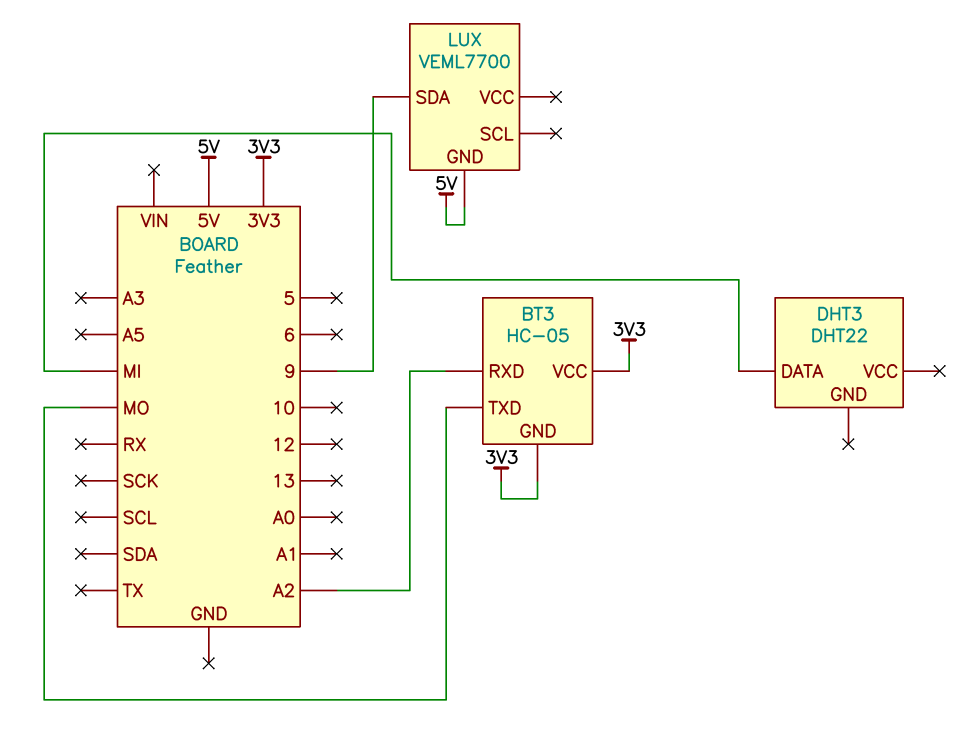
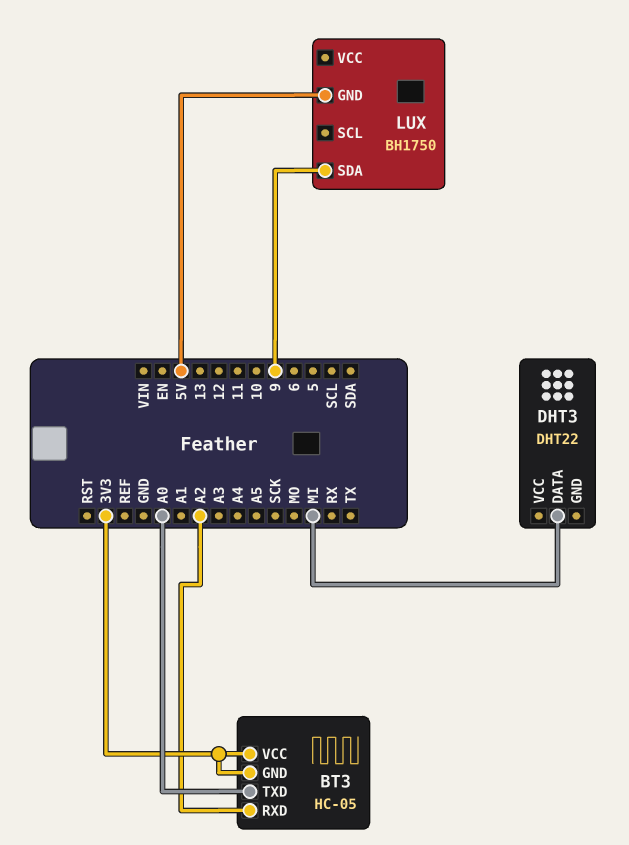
BT3 pin TXD: MO -> A0
LUX: VEML7700 -> BH1750

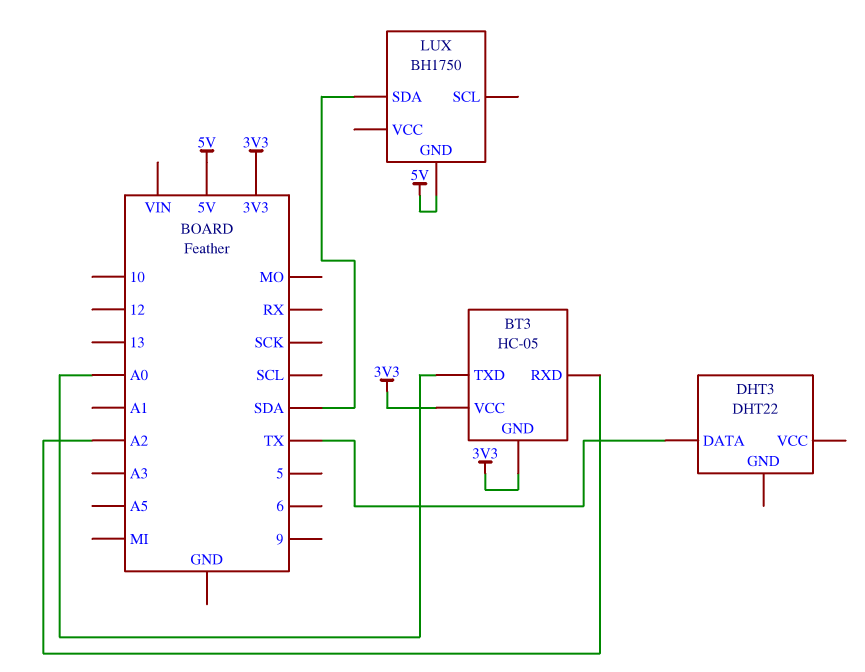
DHT3 pin DATA: MI -> TX
LUX pin SDA: 9 -> SDA

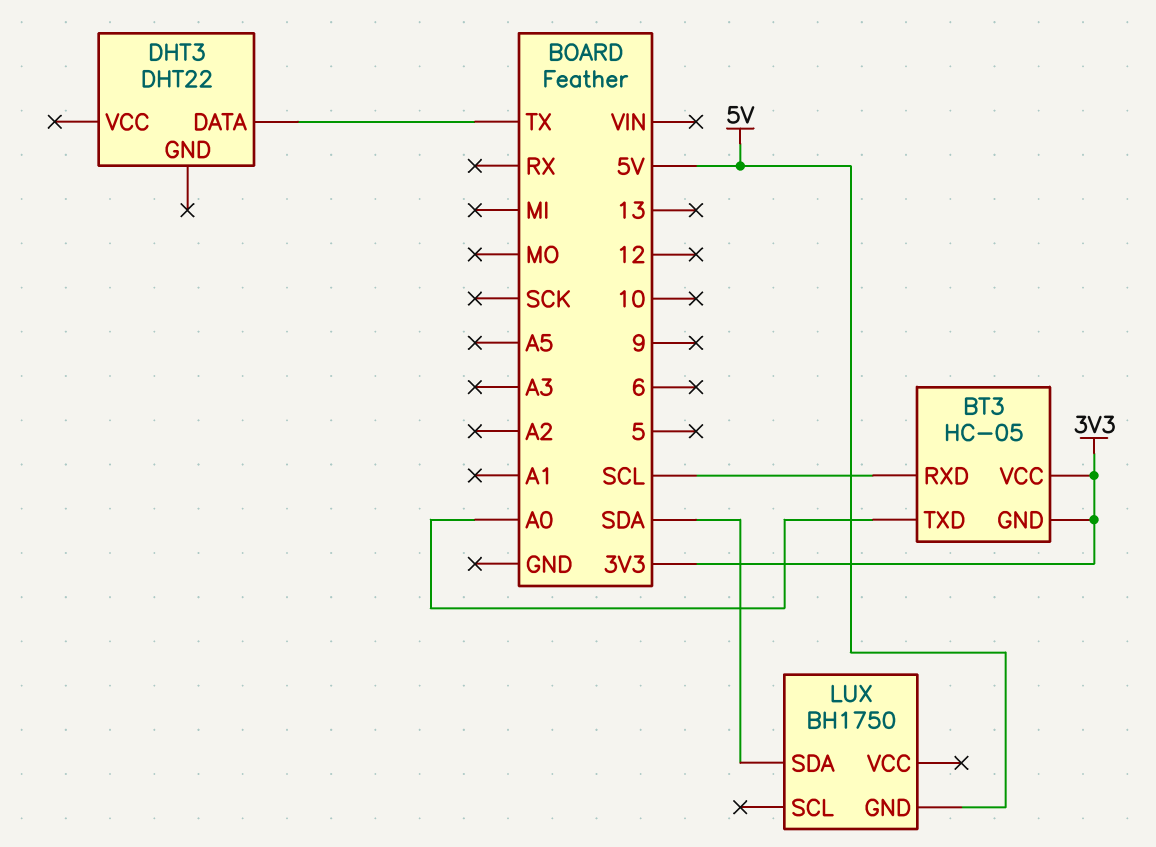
BT3 pin RXD: A2 -> SCL

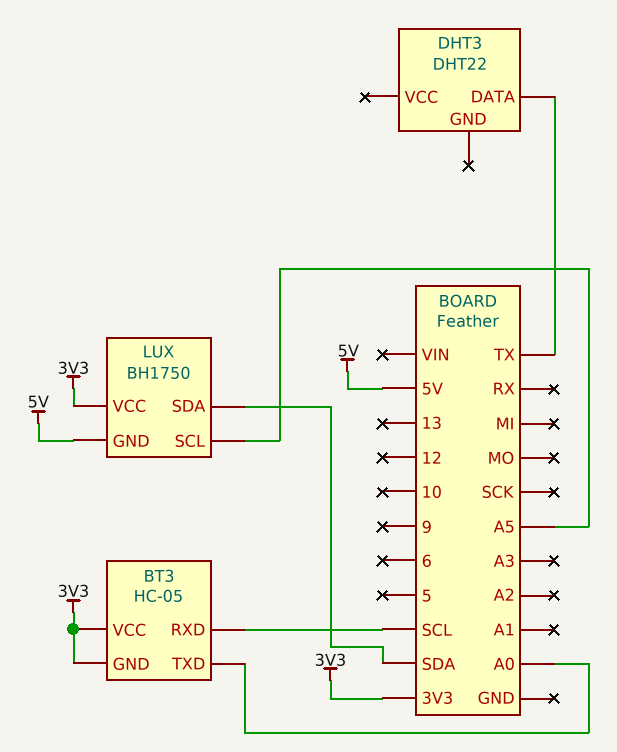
LUX pin SCL: none -> A5
LUX pin VCC: none -> 3V3

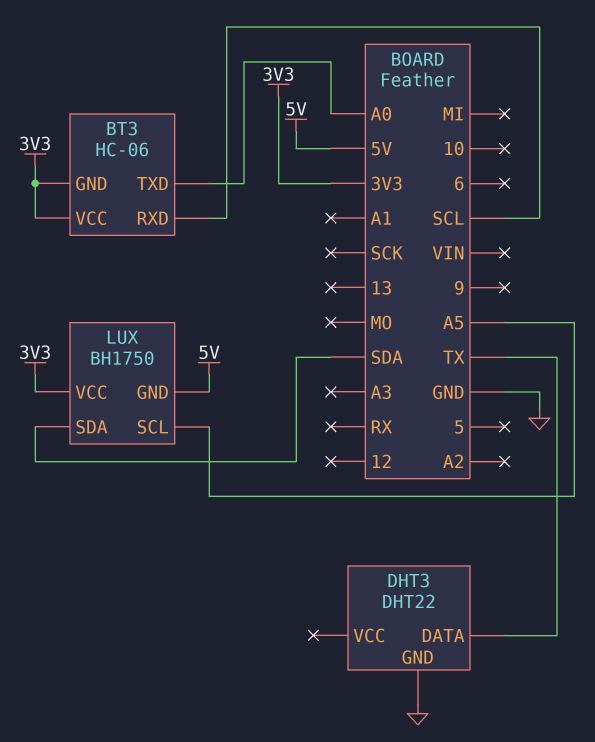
BT3: HC-05 -> HC-06
DHT3 pin GND: none -> GND

